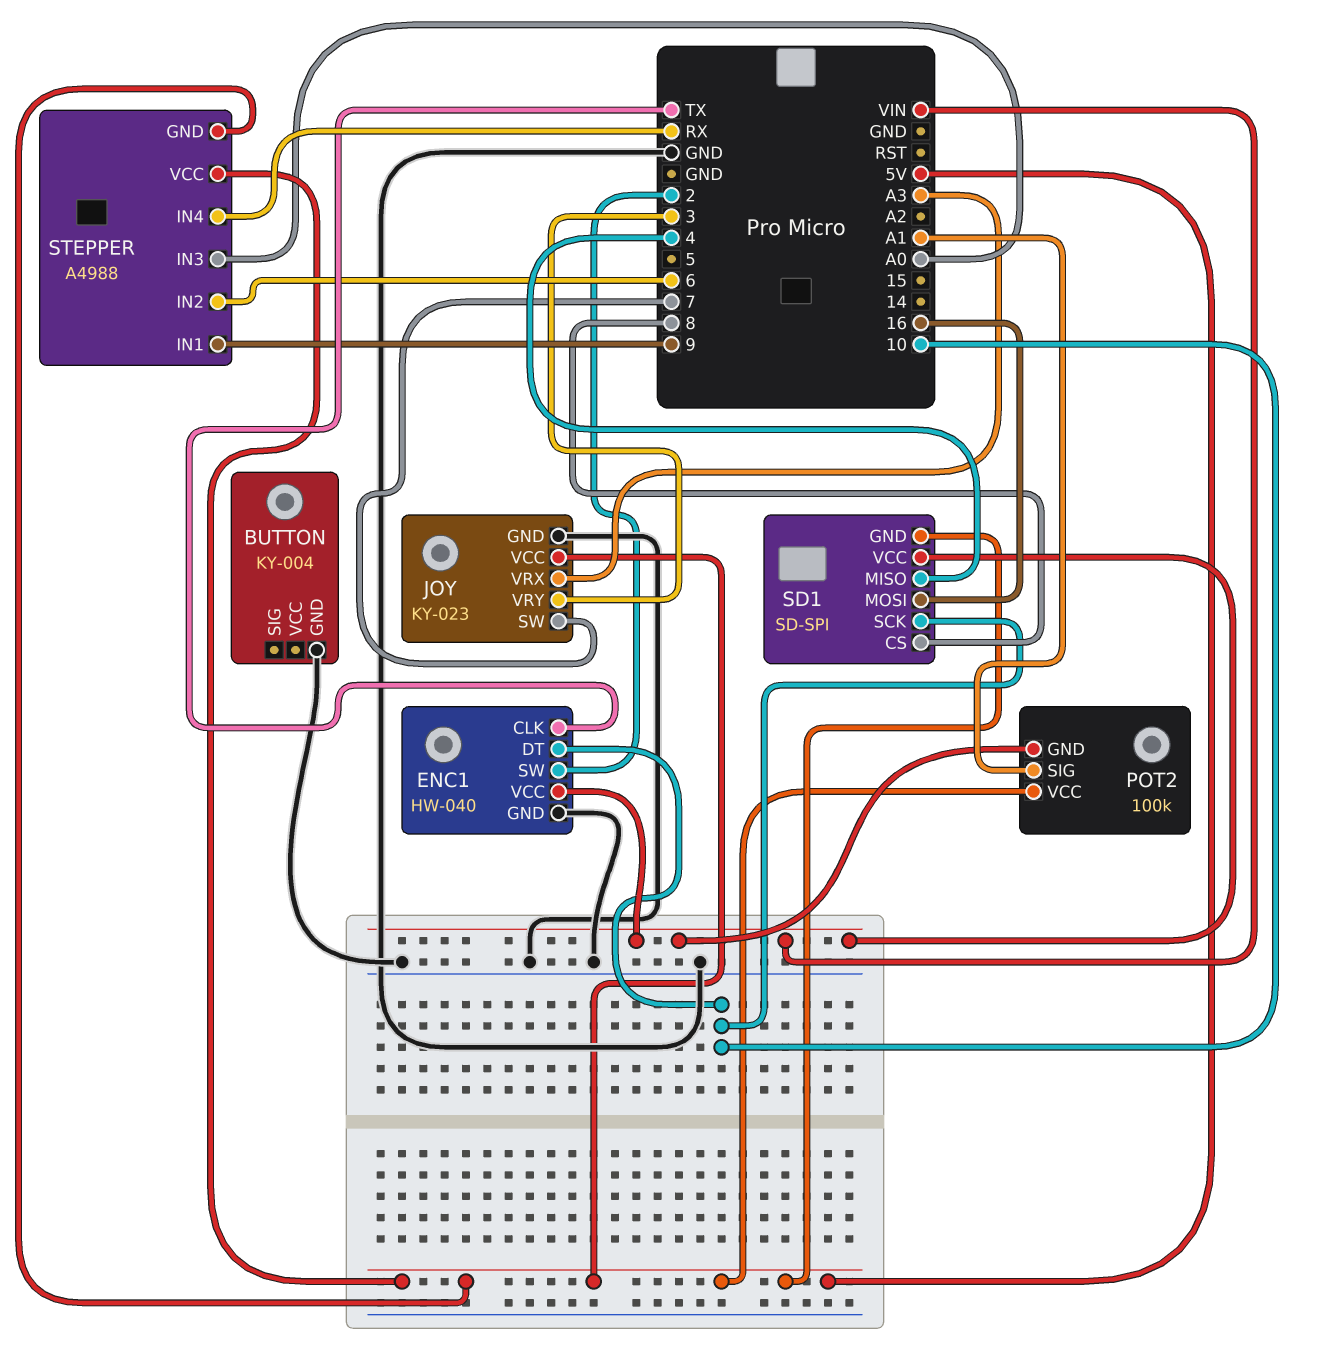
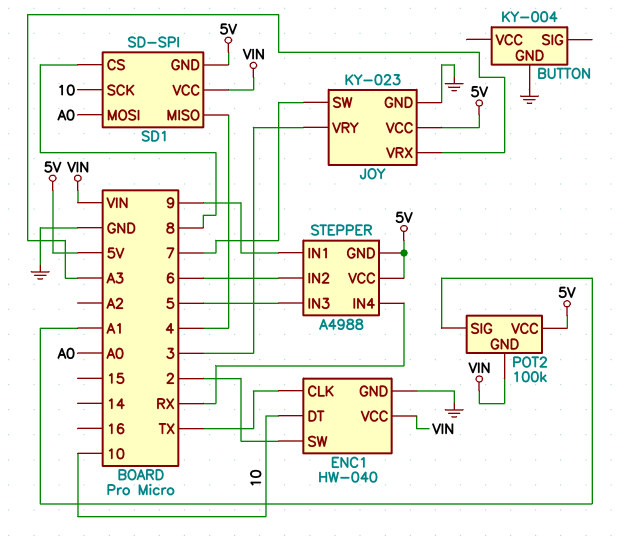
SD1 pin MOSI: 16 -> A0
STEPPER pin IN3: A0 -> 5

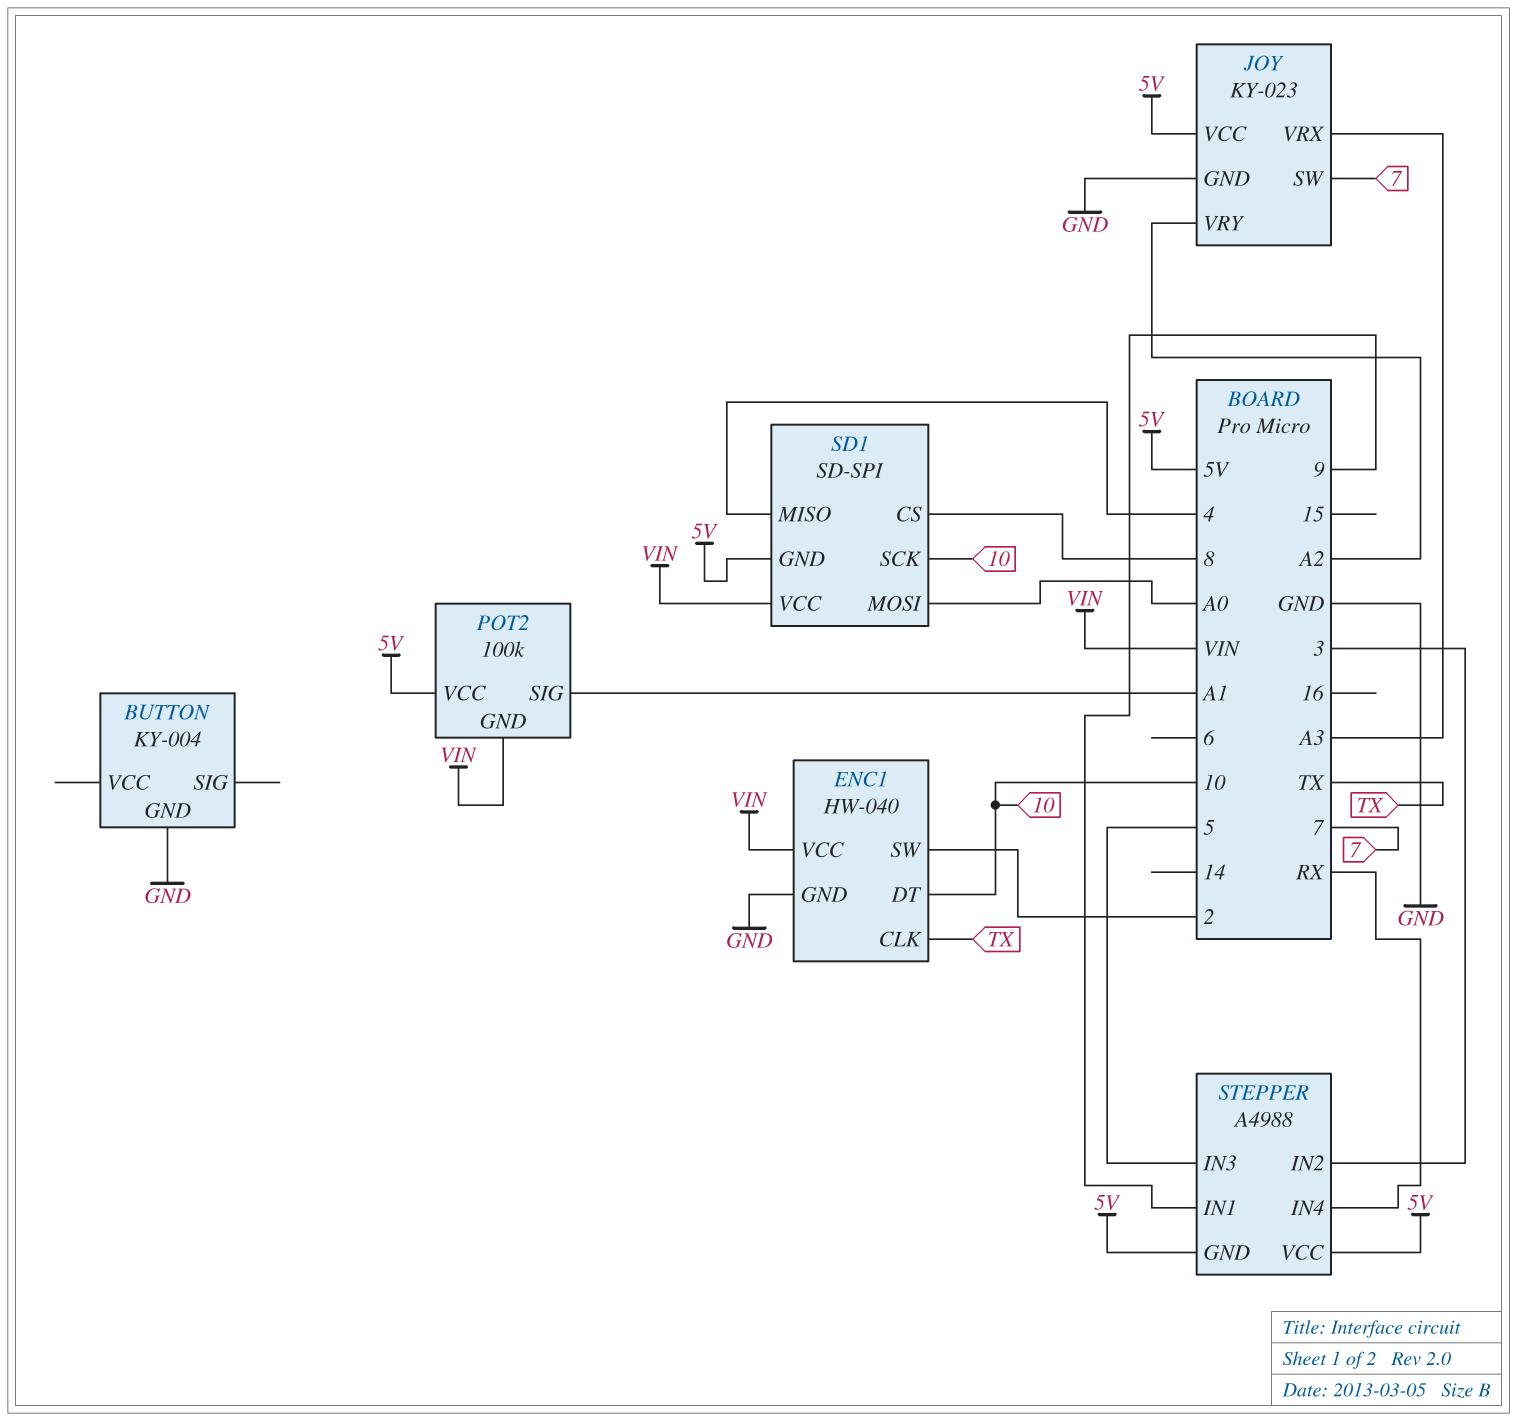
JOY pin VRY: 3 -> A2
STEPPER pin IN2: 6 -> 3

